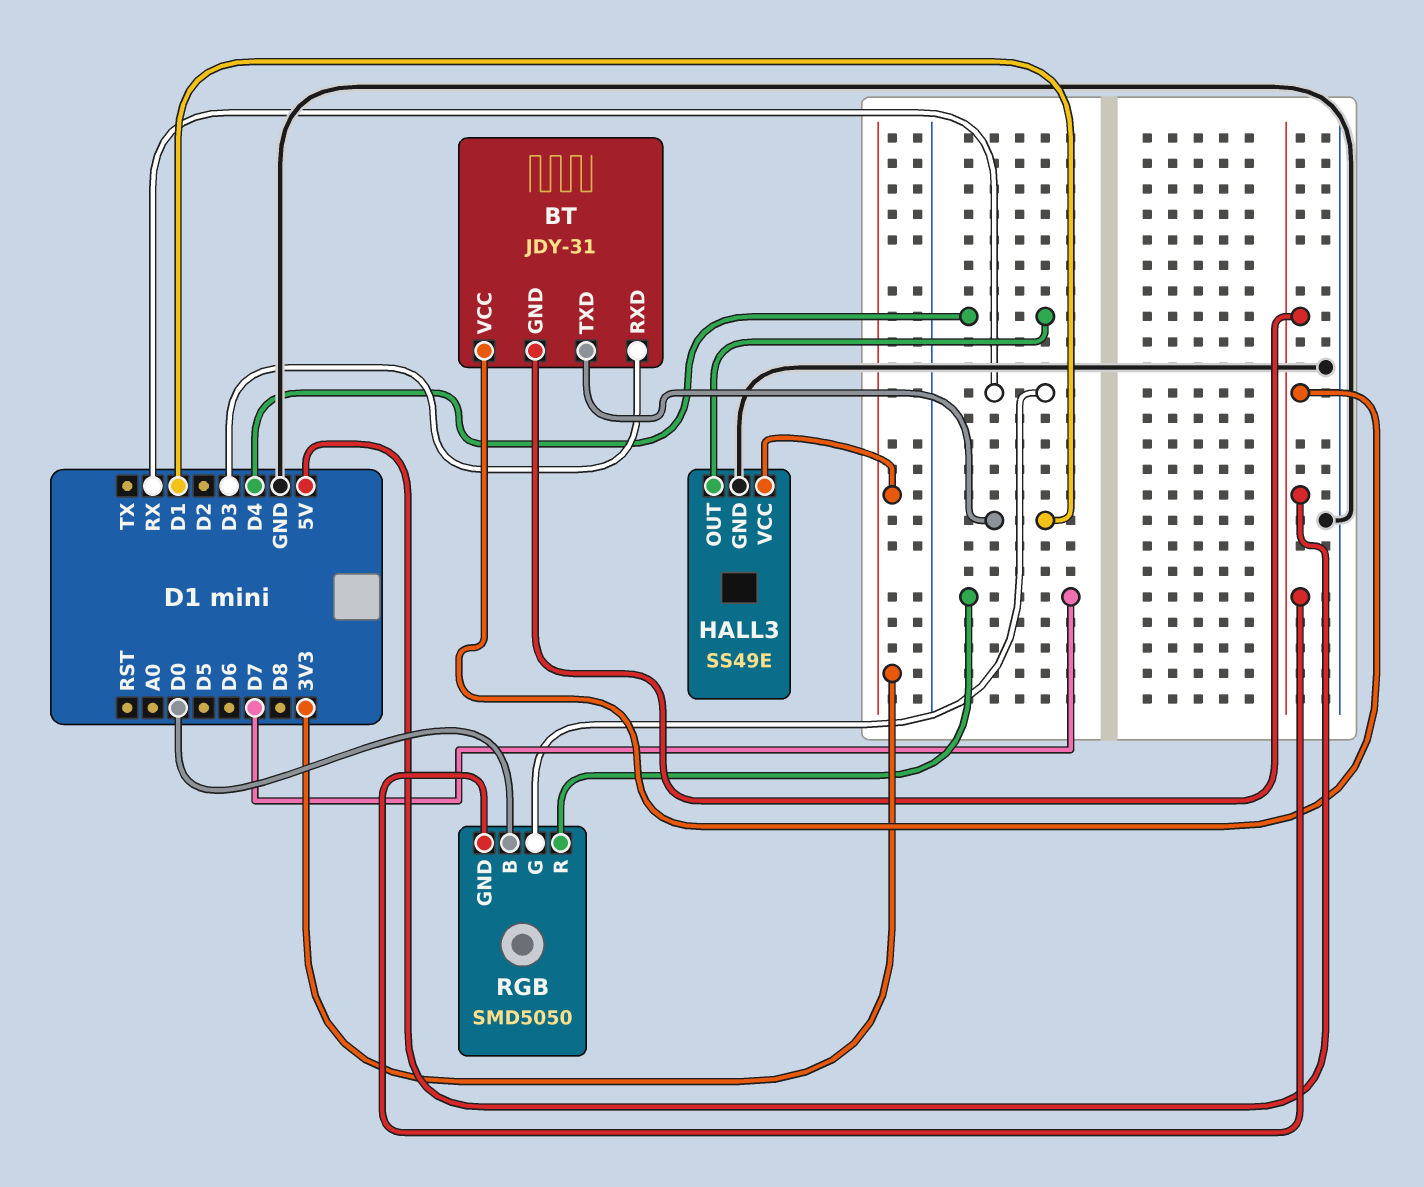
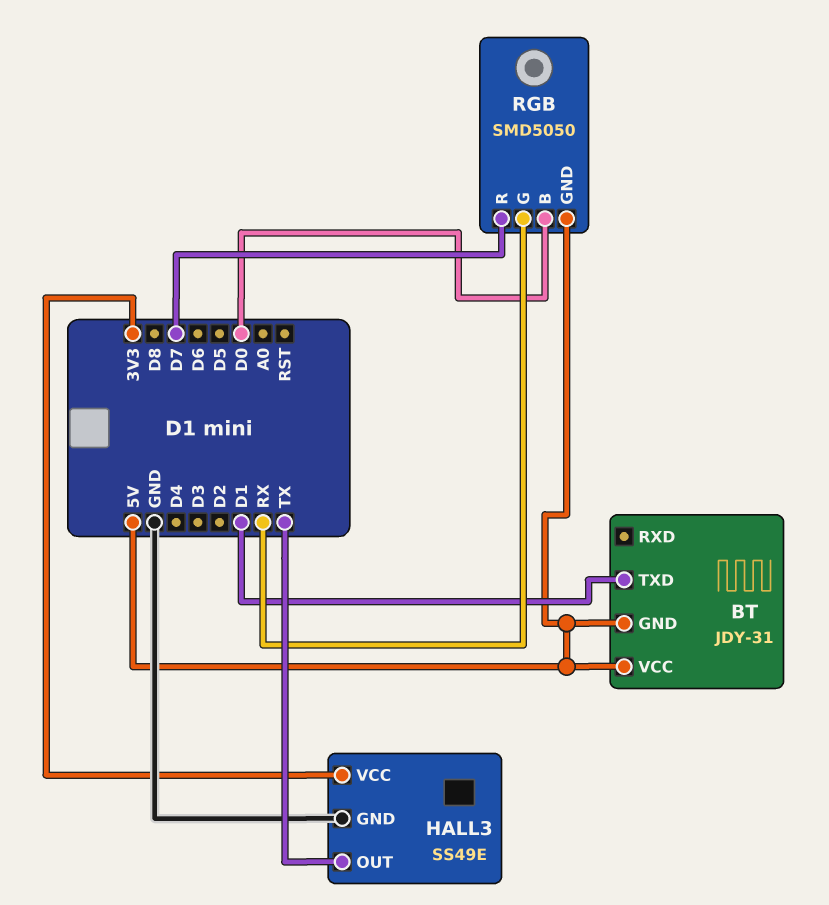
BT pin RXD: D3 -> none
HALL3 pin OUT: D4 -> TX

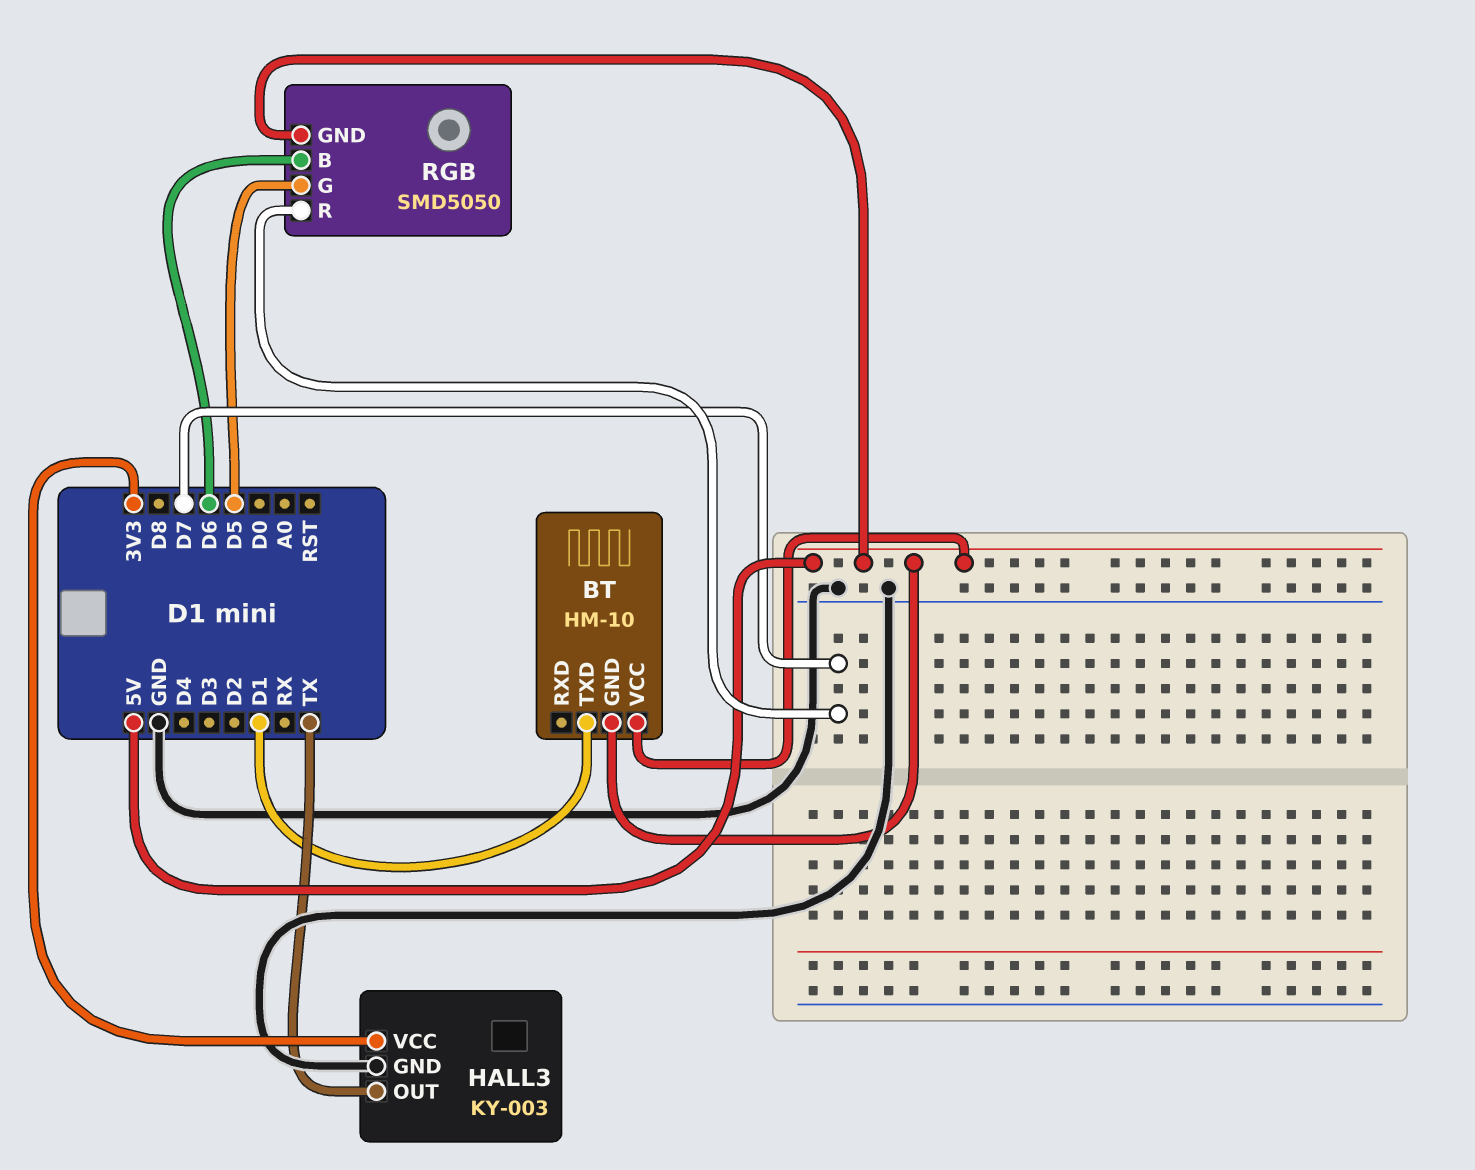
BT: JDY-31 -> HM-10
HALL3: SS49E -> KY-003
RGB pin B: D0 -> D6
RGB pin G: RX -> D5

